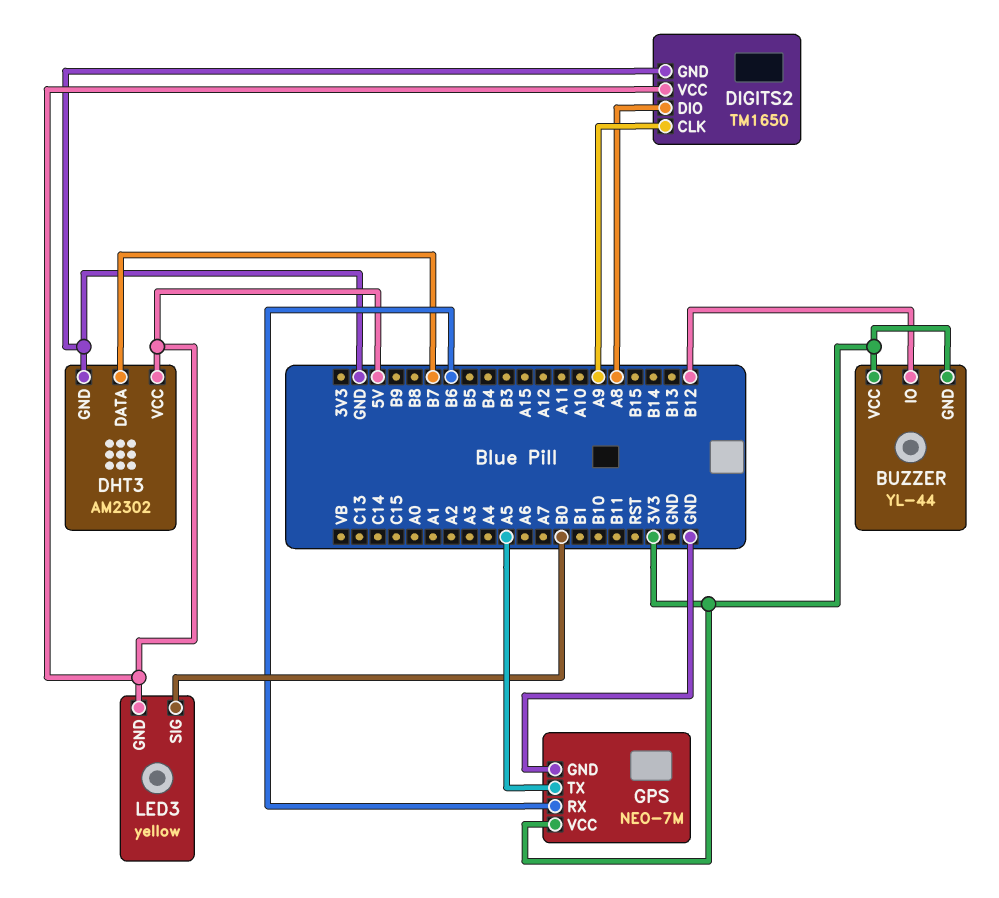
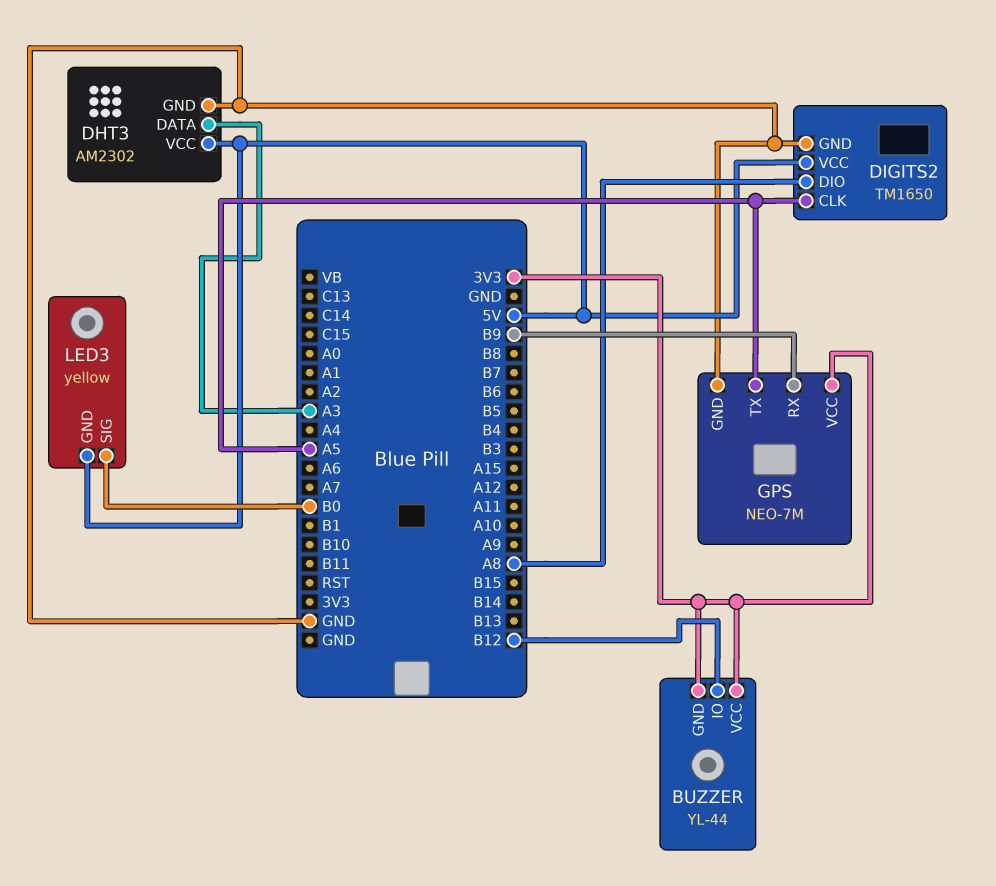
DHT3 pin DATA: B7 -> A3
DIGITS2 pin CLK: A9 -> A5
GPS pin RX: B6 -> B9

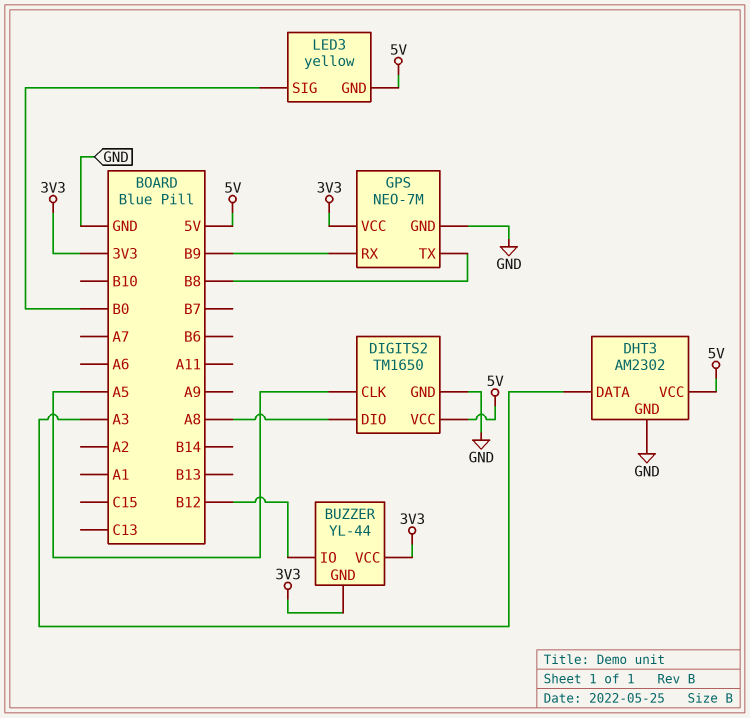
GPS pin TX: A5 -> B8

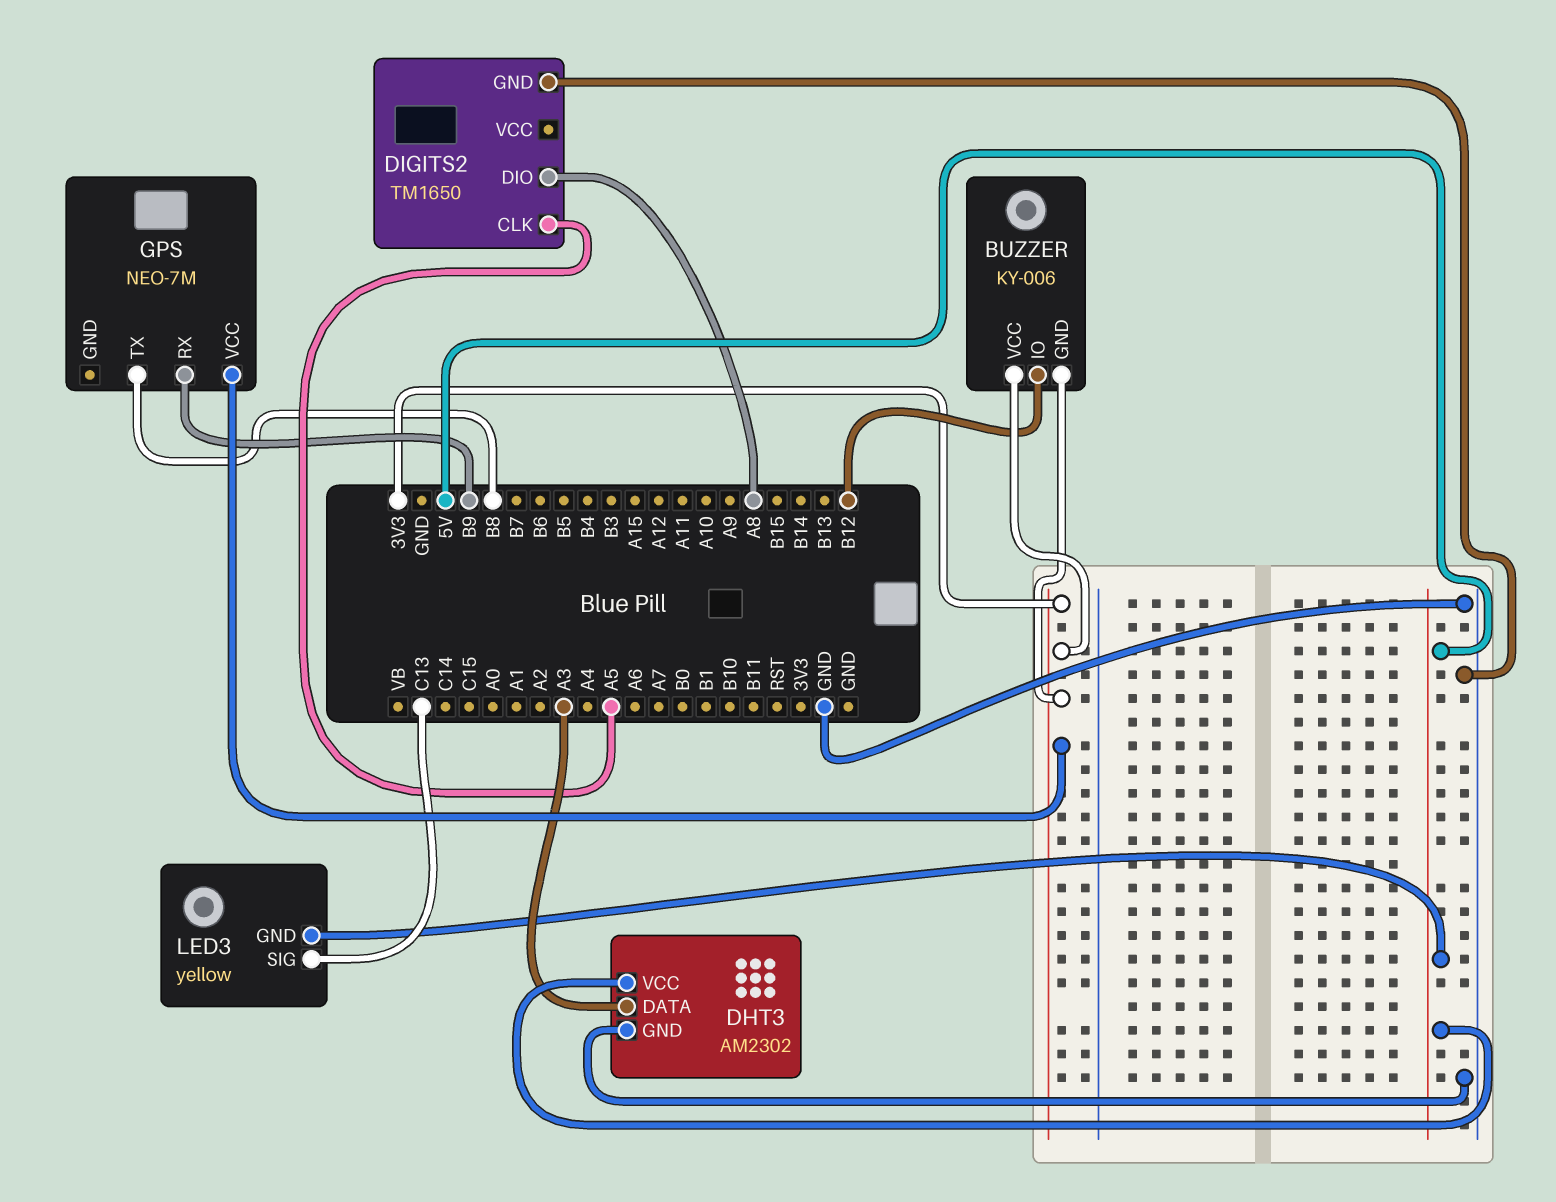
BUZZER: YL-44 -> KY-006
DIGITS2 pin VCC: 5V -> none
GPS pin GND: GND -> none
LED3 pin SIG: B0 -> C13

